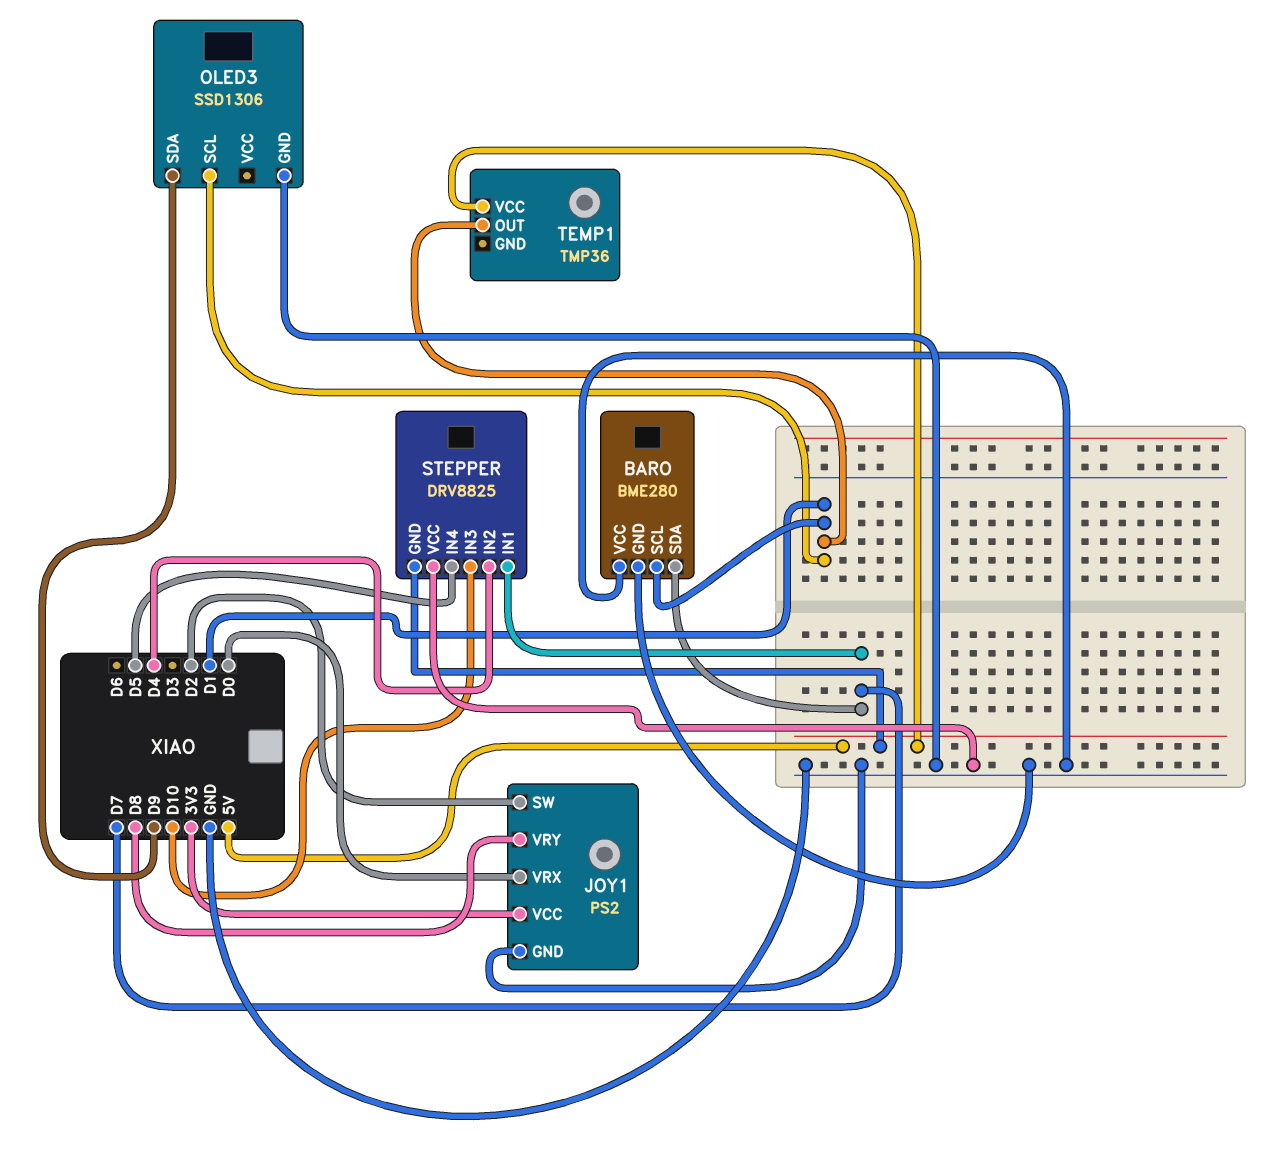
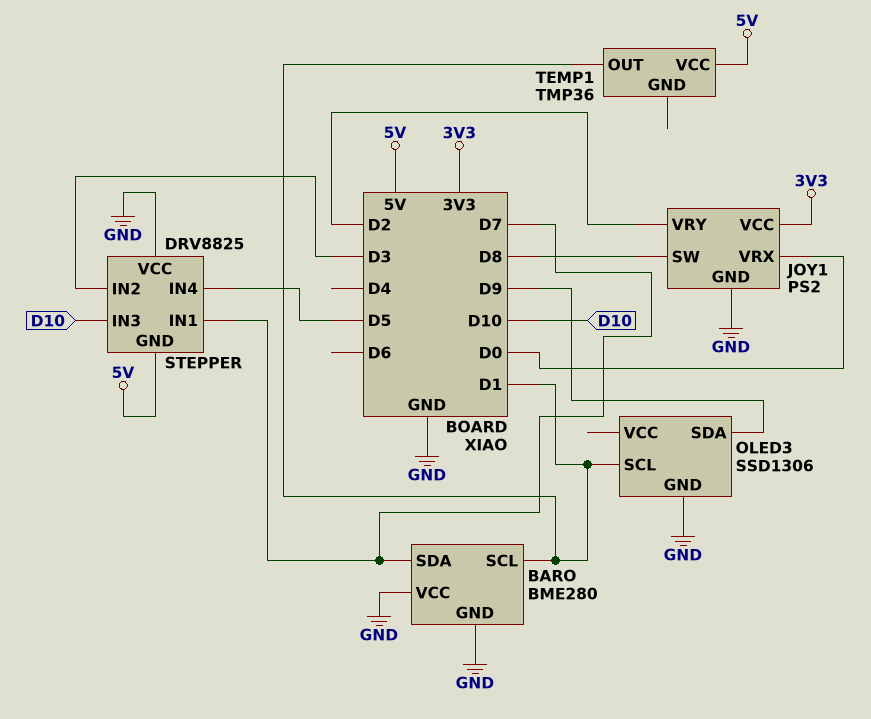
JOY1 pin SW: D2 -> D8
JOY1 pin VRY: D8 -> D2
STEPPER pin IN2: D4 -> D3

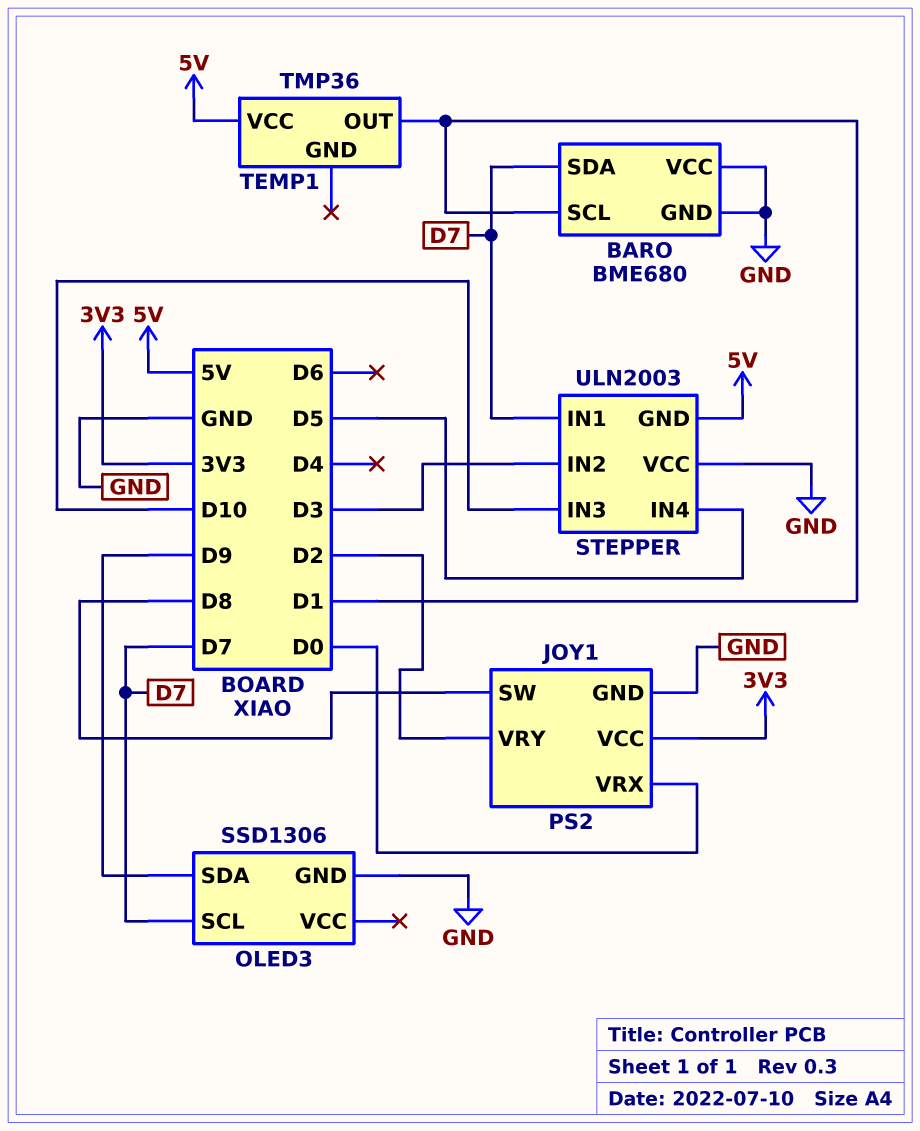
BARO: BME280 -> BME680
OLED3 pin SCL: D1 -> D7
STEPPER: DRV8825 -> ULN2003

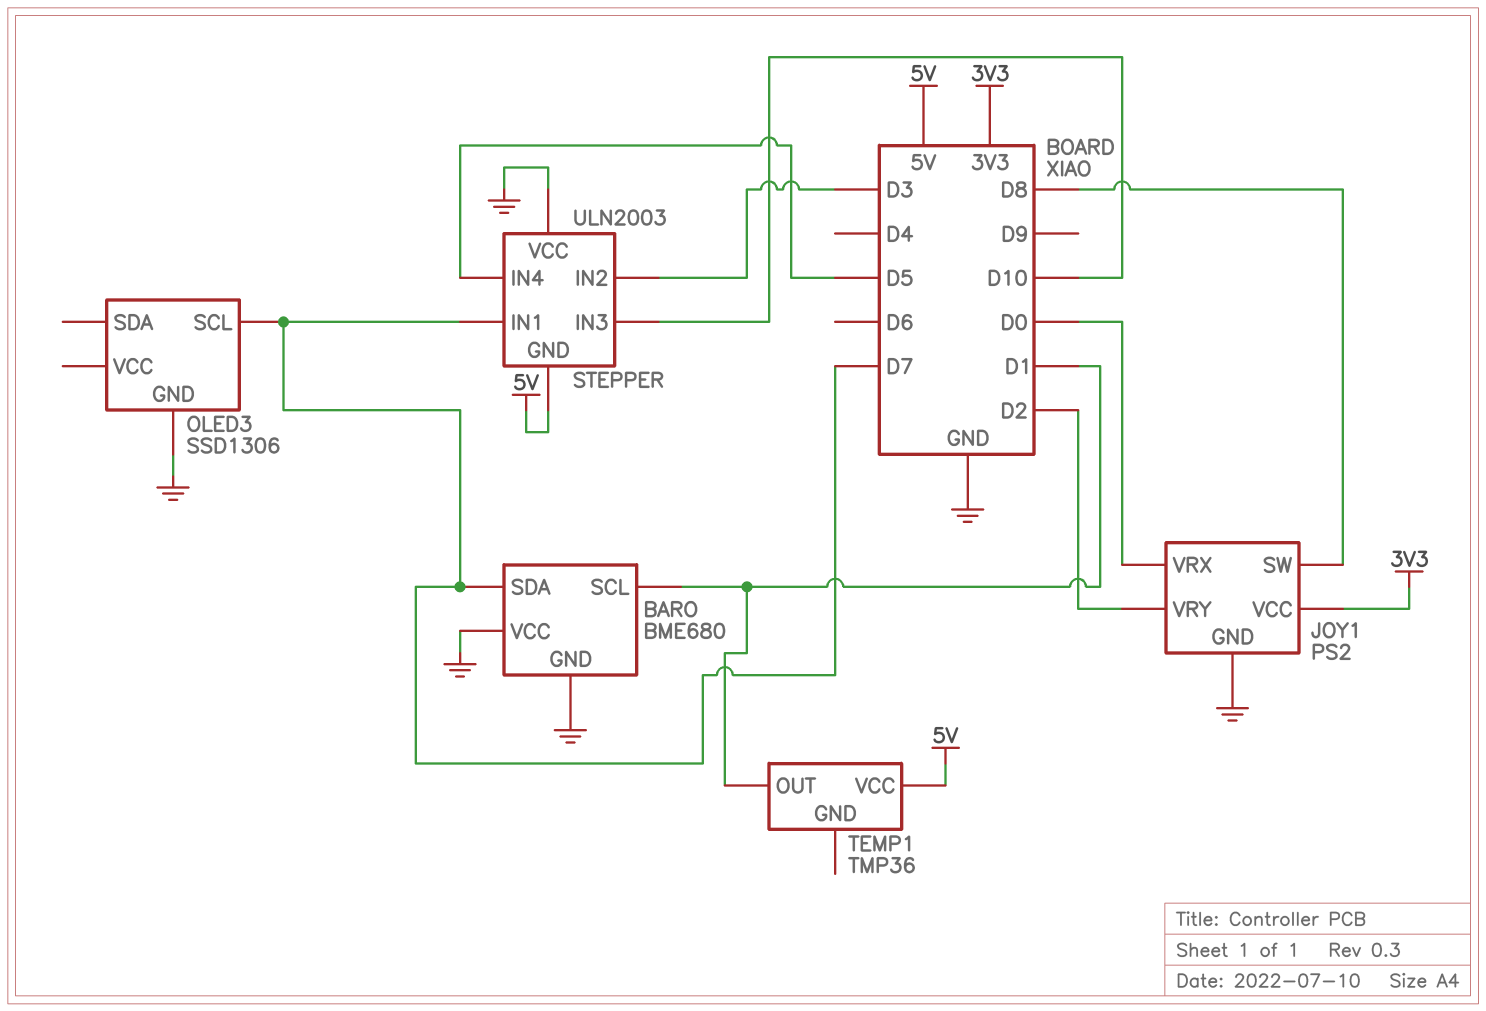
OLED3 pin SDA: D9 -> none

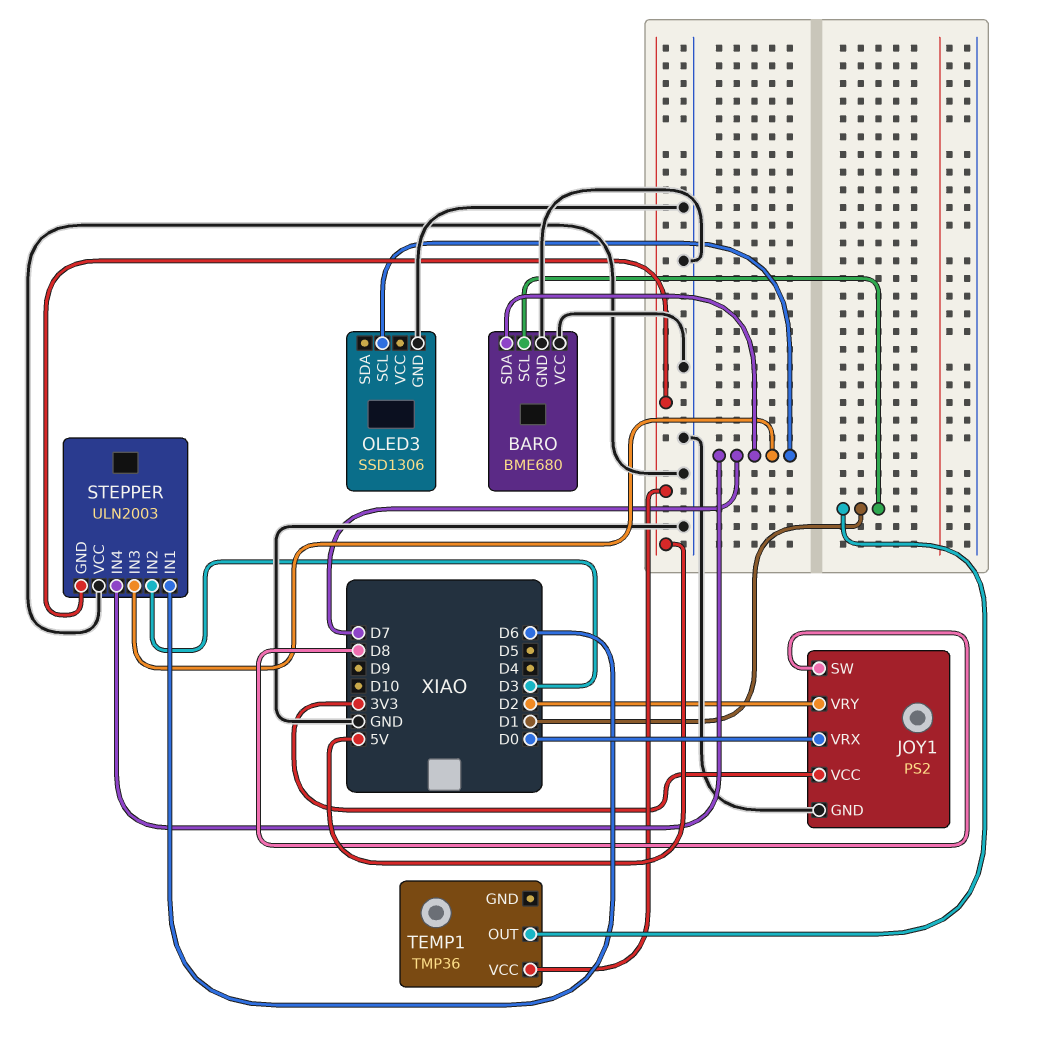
STEPPER pin IN1: D7 -> D6
STEPPER pin IN3: D10 -> D7
STEPPER pin IN4: D5 -> D7

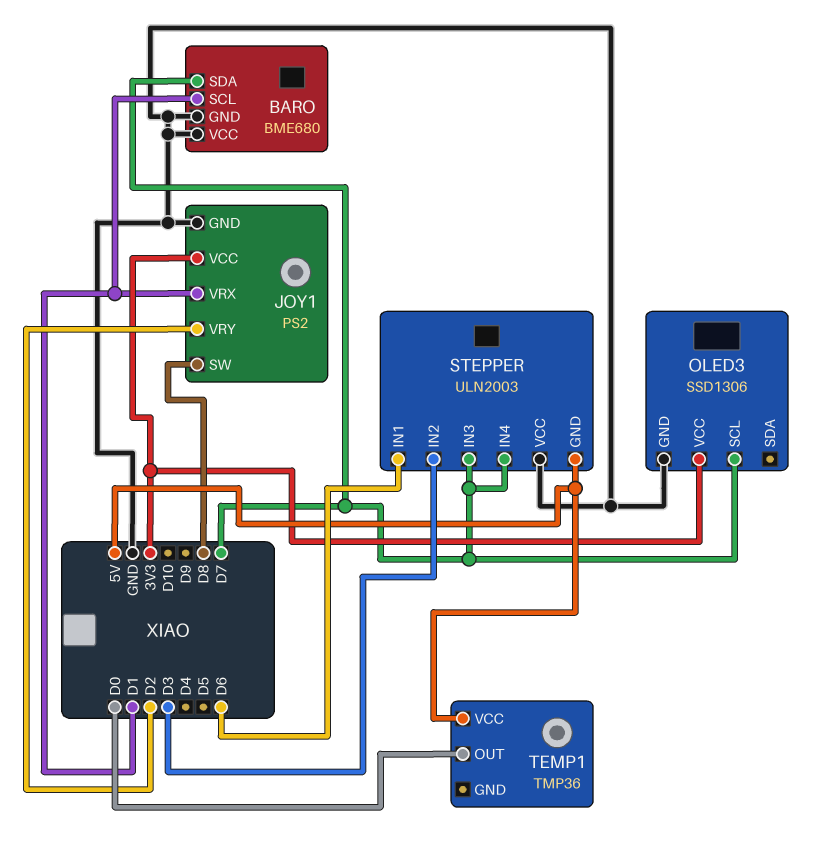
JOY1 pin VRX: D0 -> D1
OLED3 pin VCC: none -> 3V3
TEMP1 pin OUT: D1 -> D0

